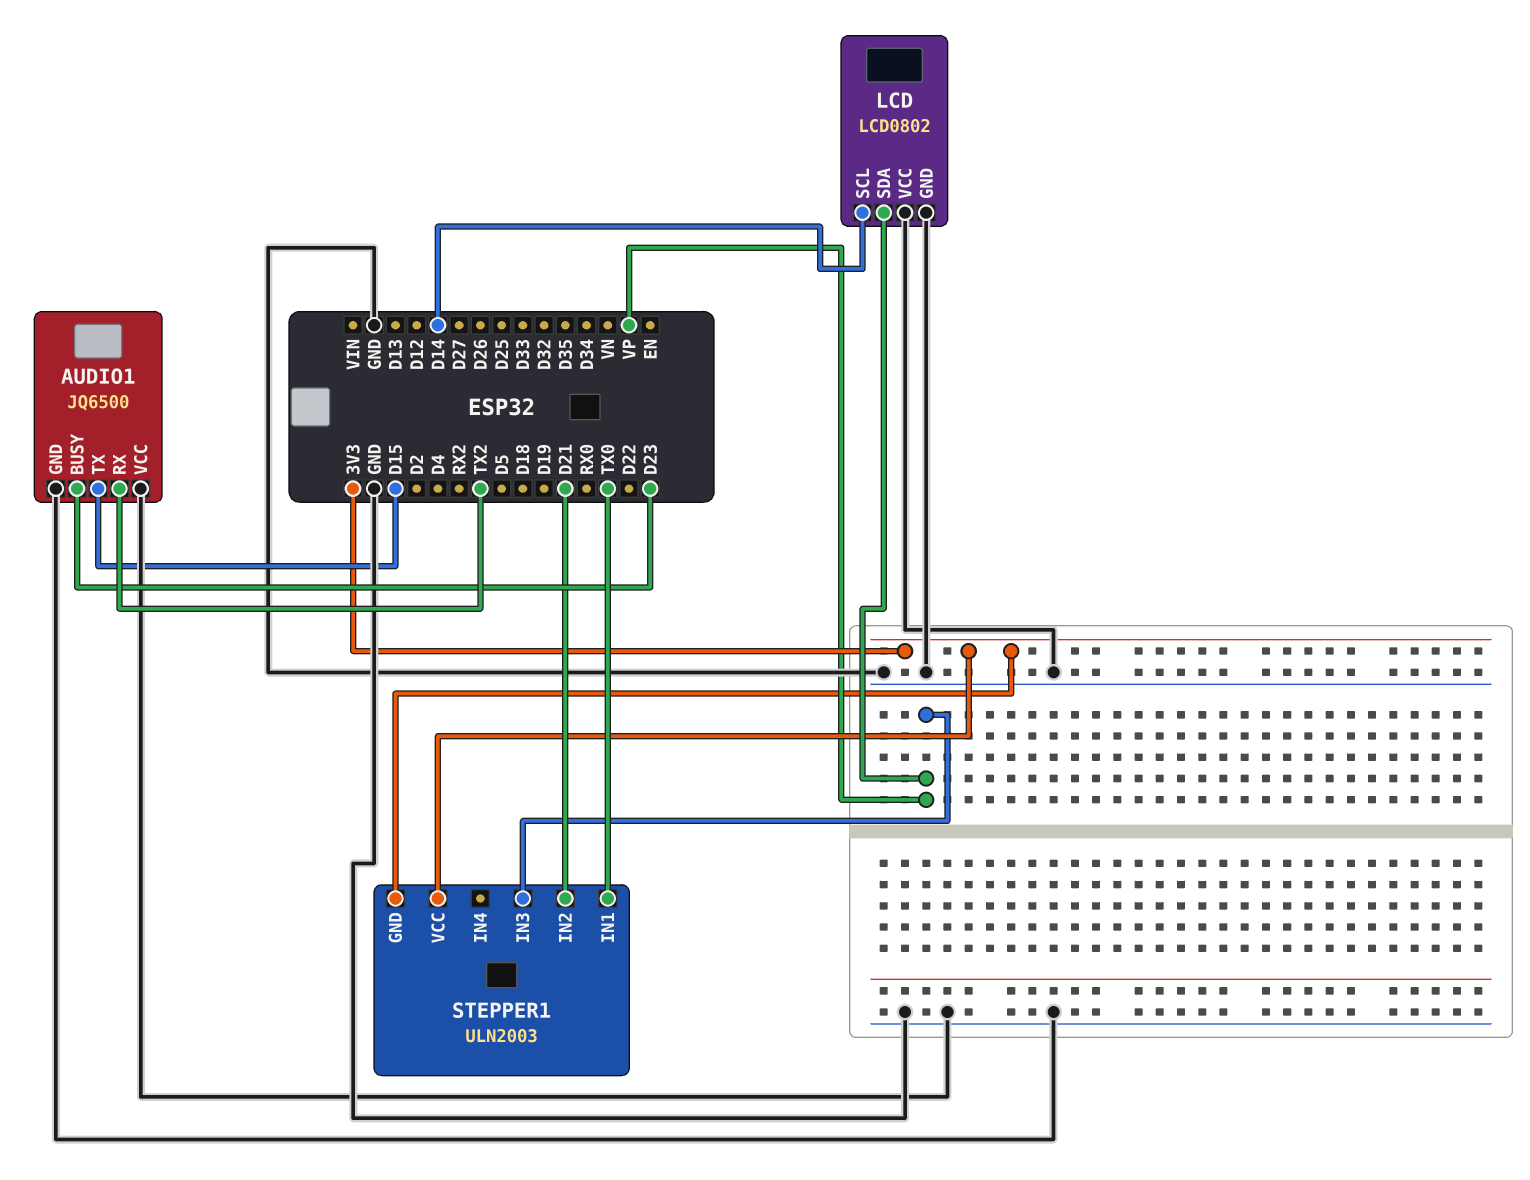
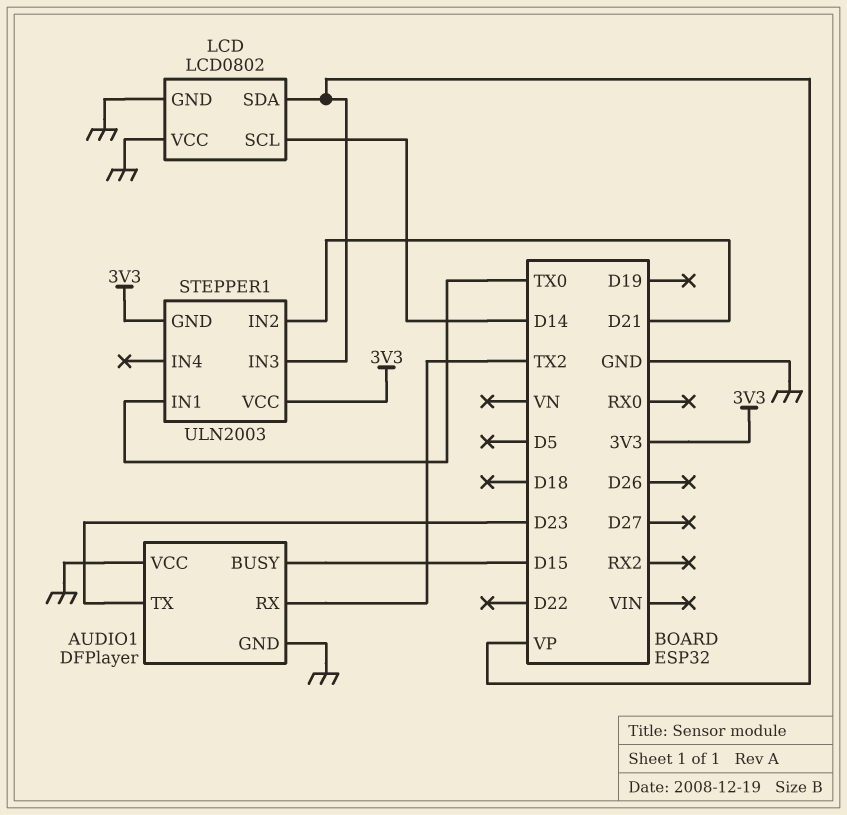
AUDIO1: JQ6500 -> DFPlayer
AUDIO1 pin BUSY: D23 -> D15
AUDIO1 pin TX: D15 -> D23

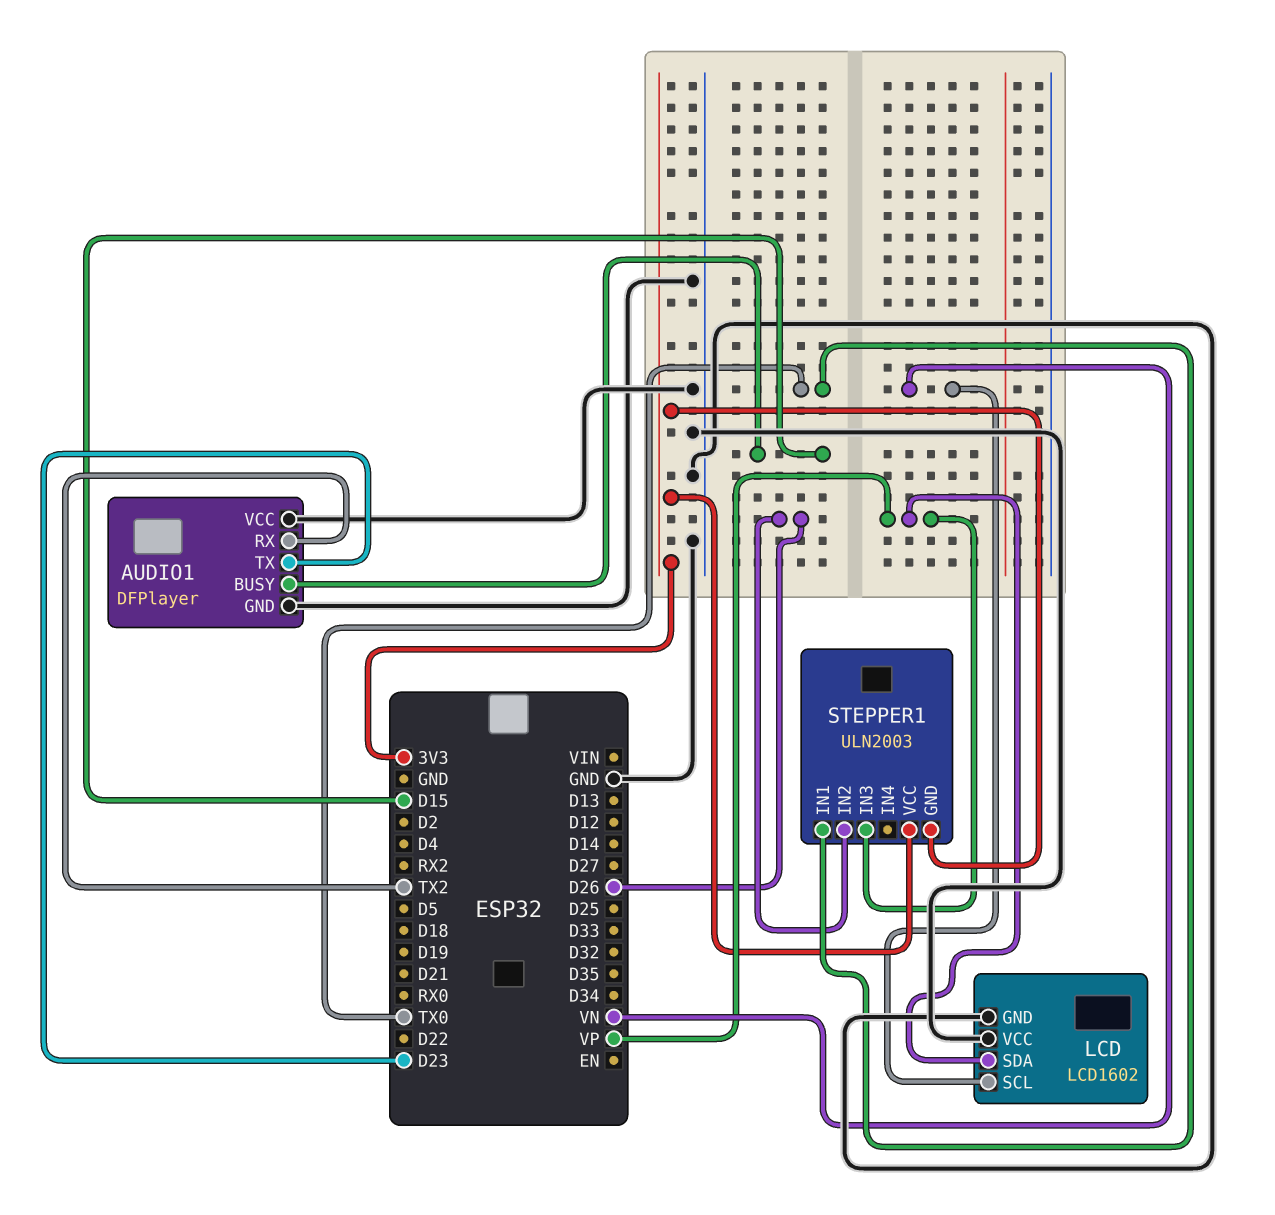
LCD: LCD0802 -> LCD1602
LCD pin SCL: D14 -> VN
STEPPER1 pin IN2: D21 -> D26

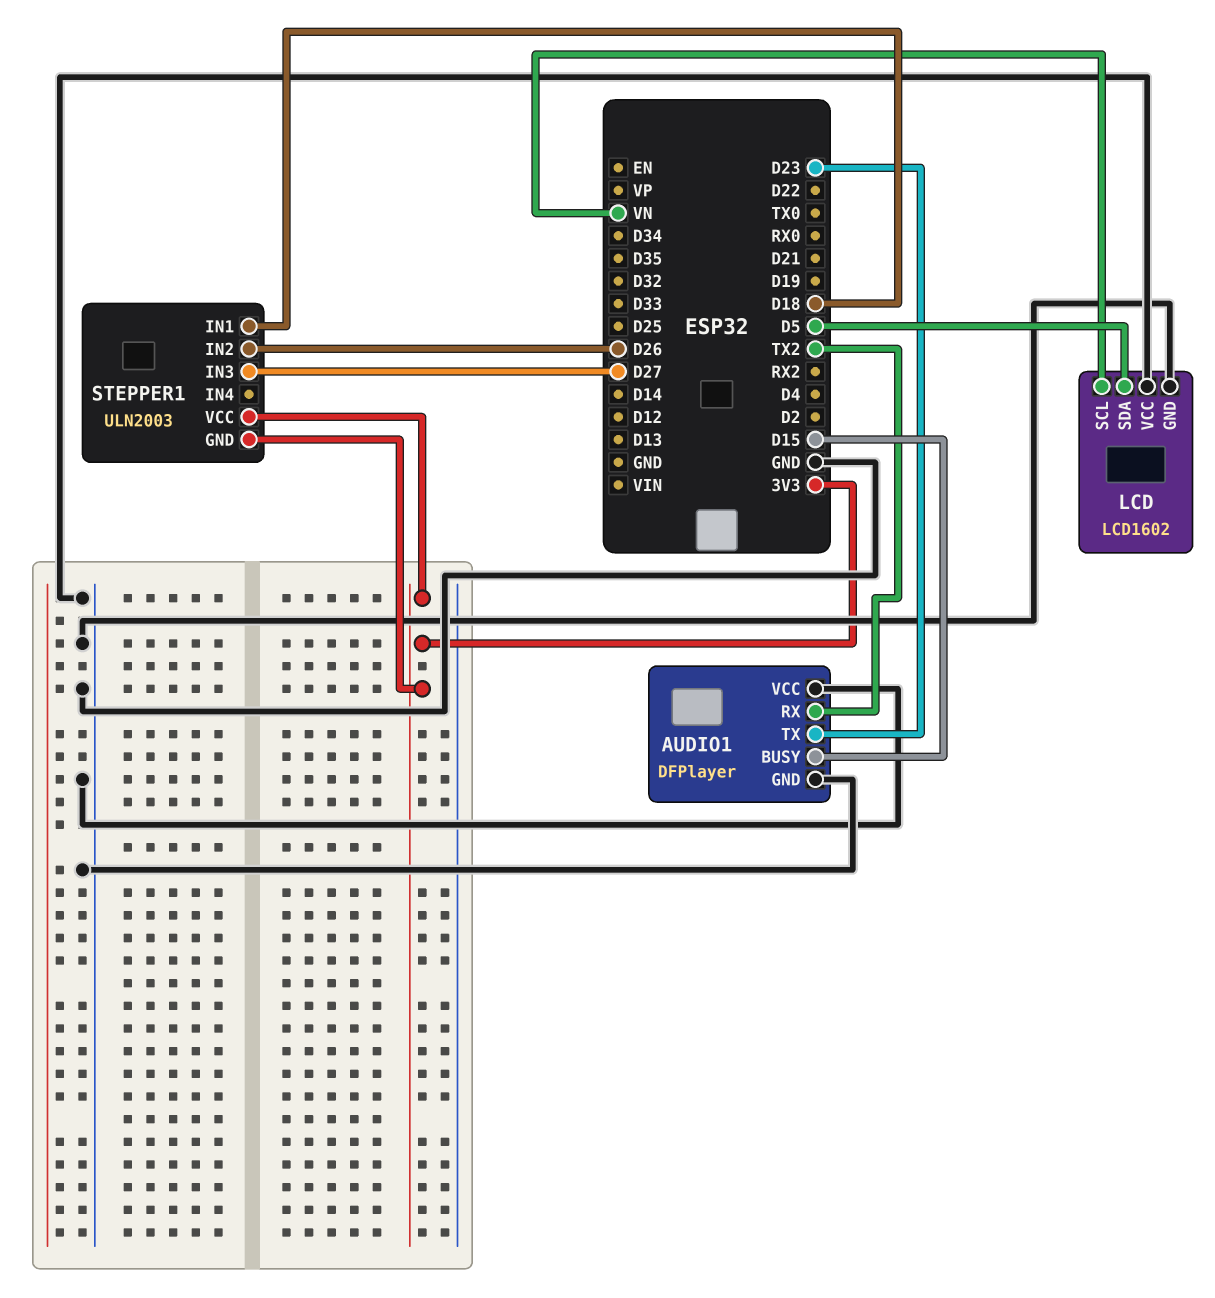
LCD pin SDA: VP -> D5
STEPPER1 pin IN1: TX0 -> D18
STEPPER1 pin IN3: VP -> D27

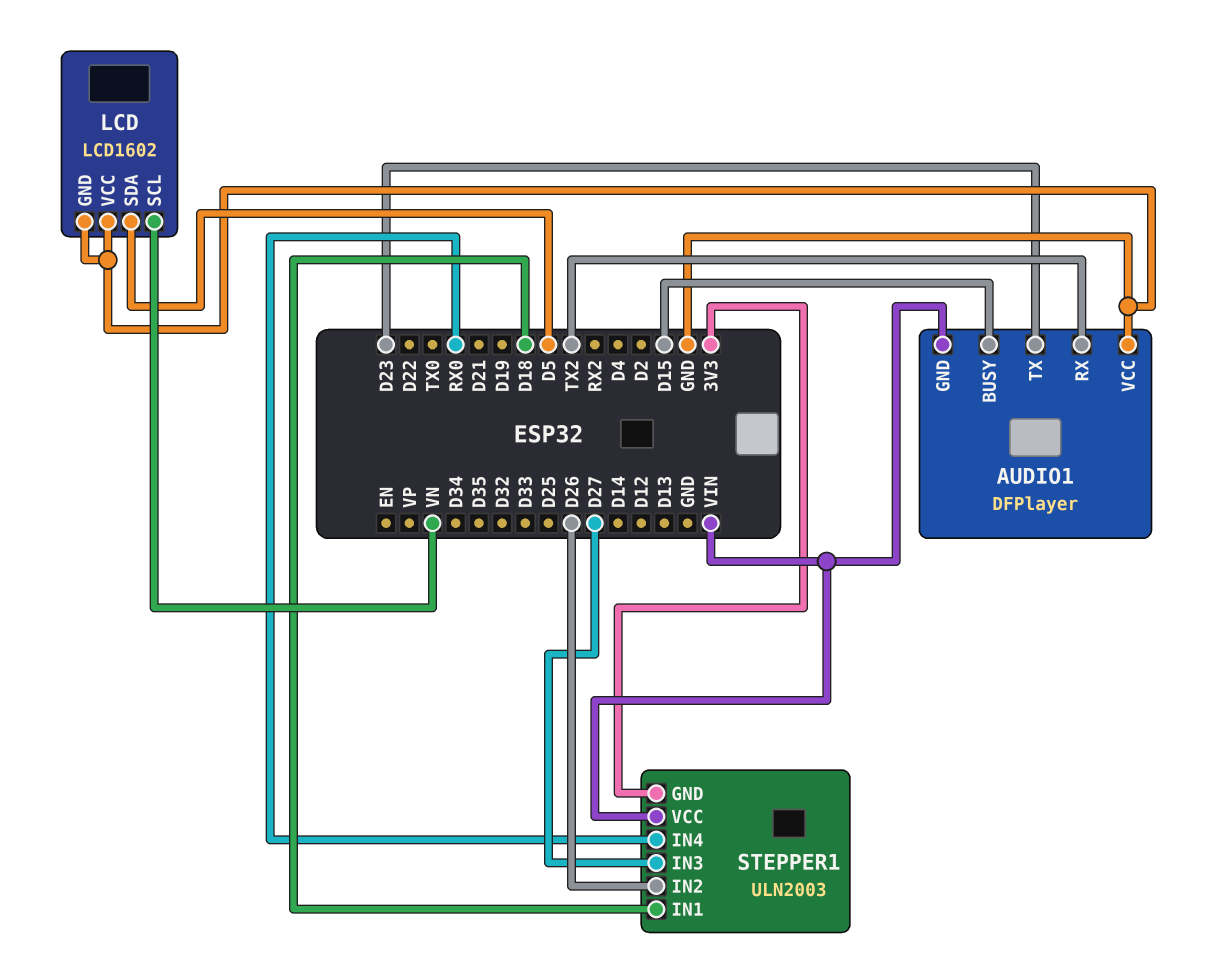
AUDIO1 pin GND: GND -> VIN
STEPPER1 pin IN4: none -> RX0
STEPPER1 pin VCC: 3V3 -> VIN

